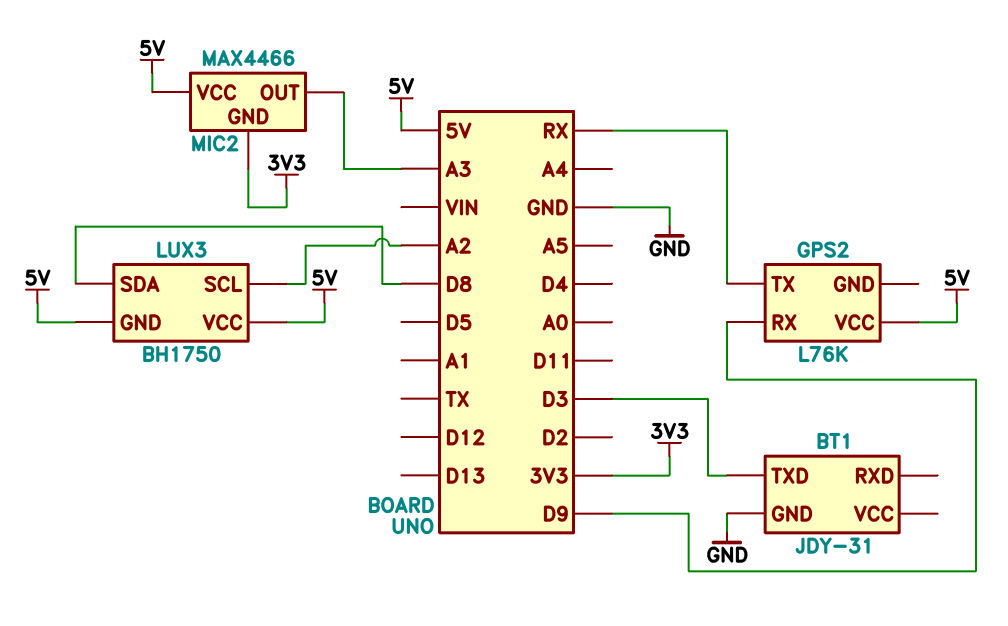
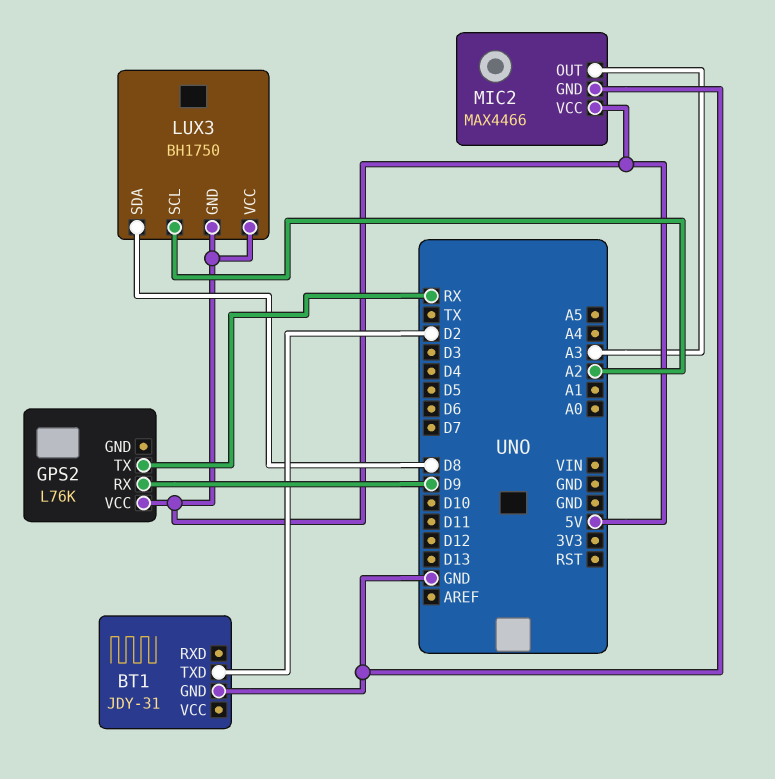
BT1 pin TXD: D3 -> D2
MIC2 pin GND: 3V3 -> GND

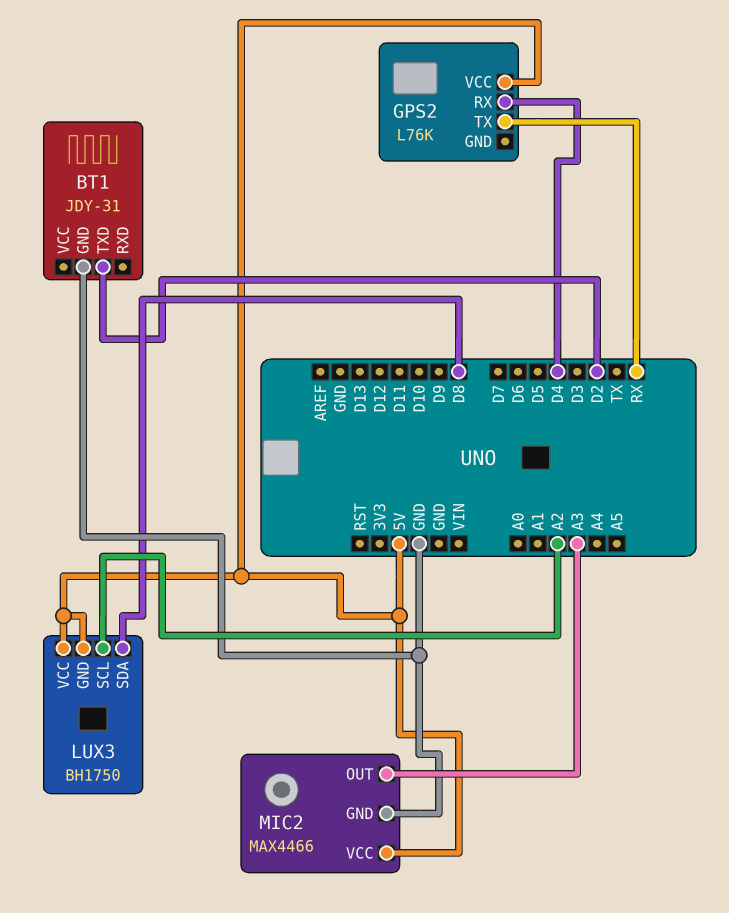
GPS2 pin RX: D9 -> D4

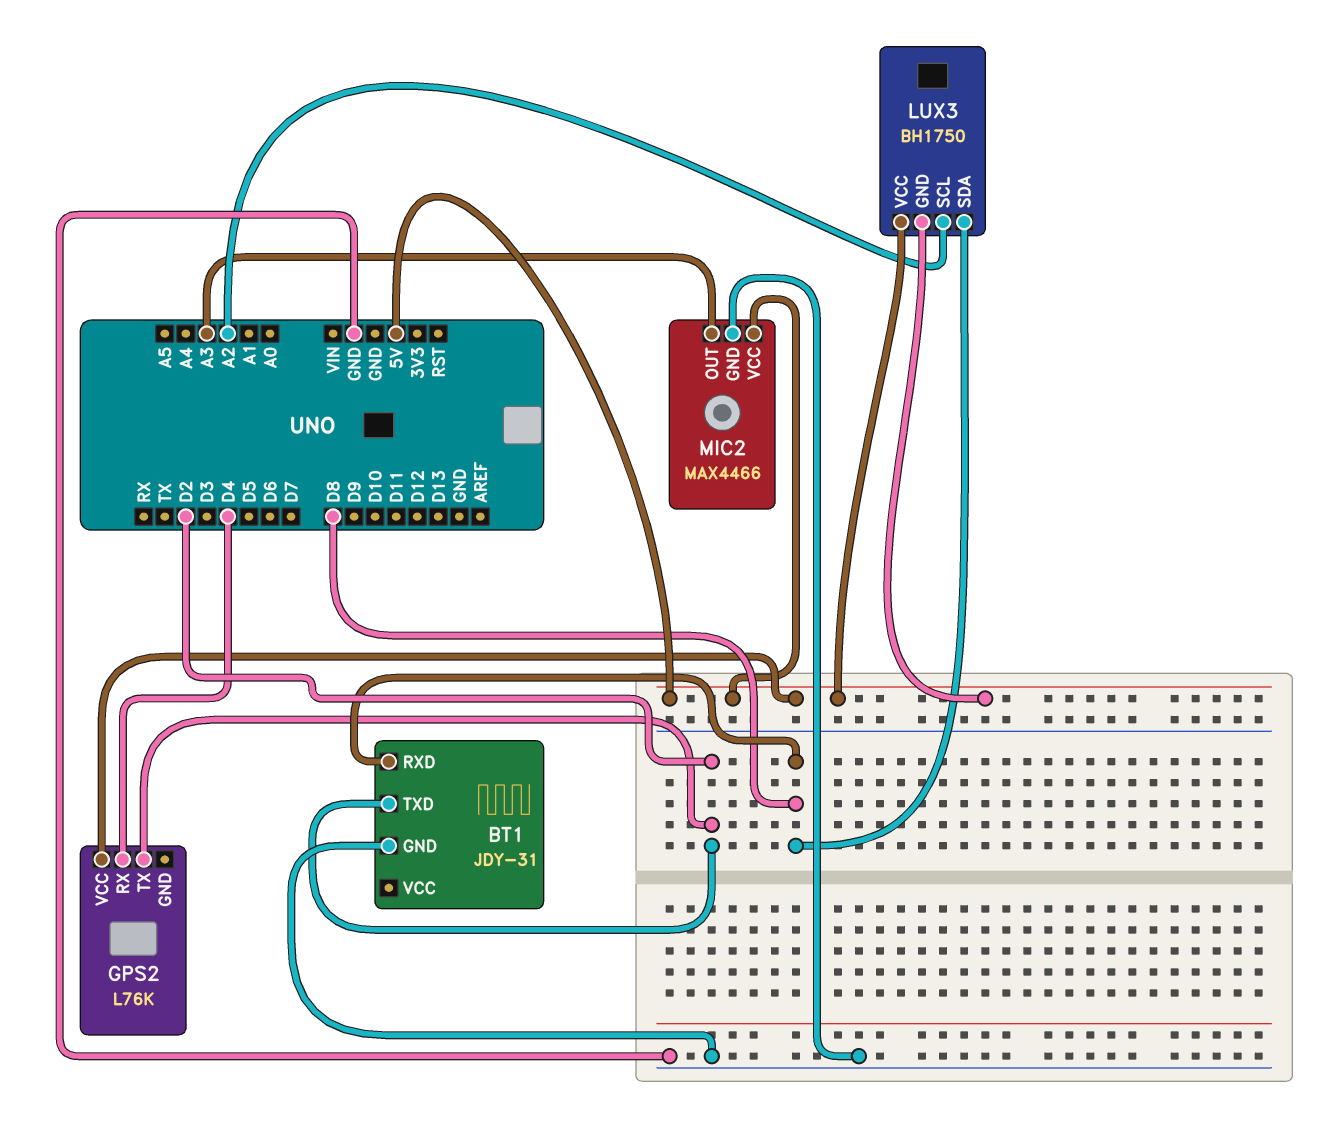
BT1 pin RXD: none -> D8
GPS2 pin TX: RX -> D2

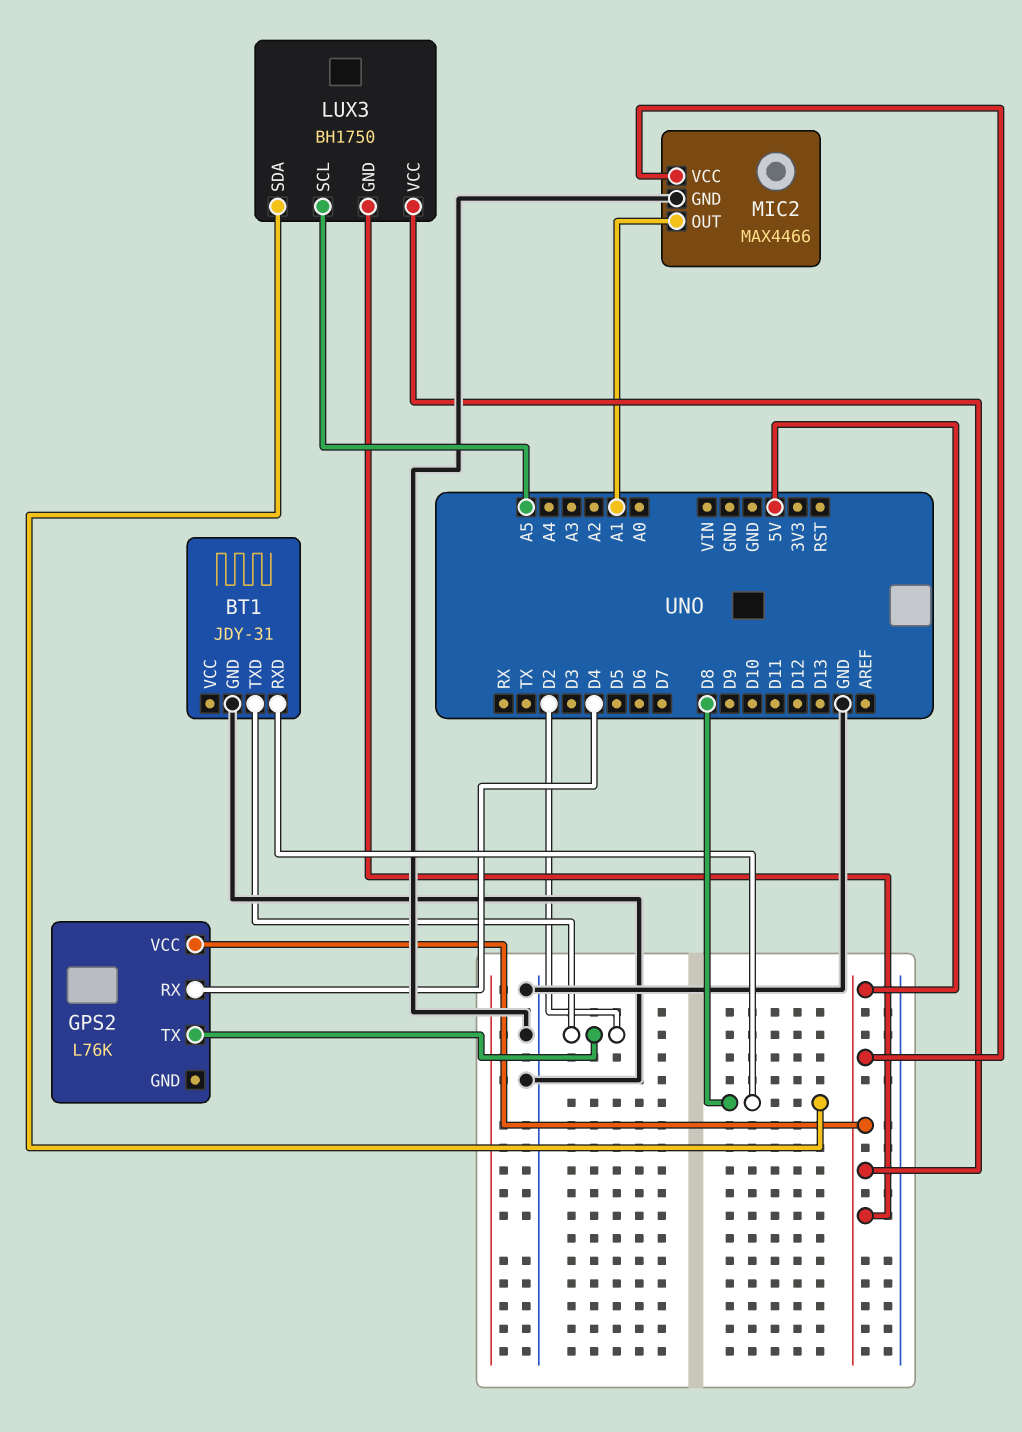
LUX3 pin SCL: A2 -> A5
MIC2 pin OUT: A3 -> A1

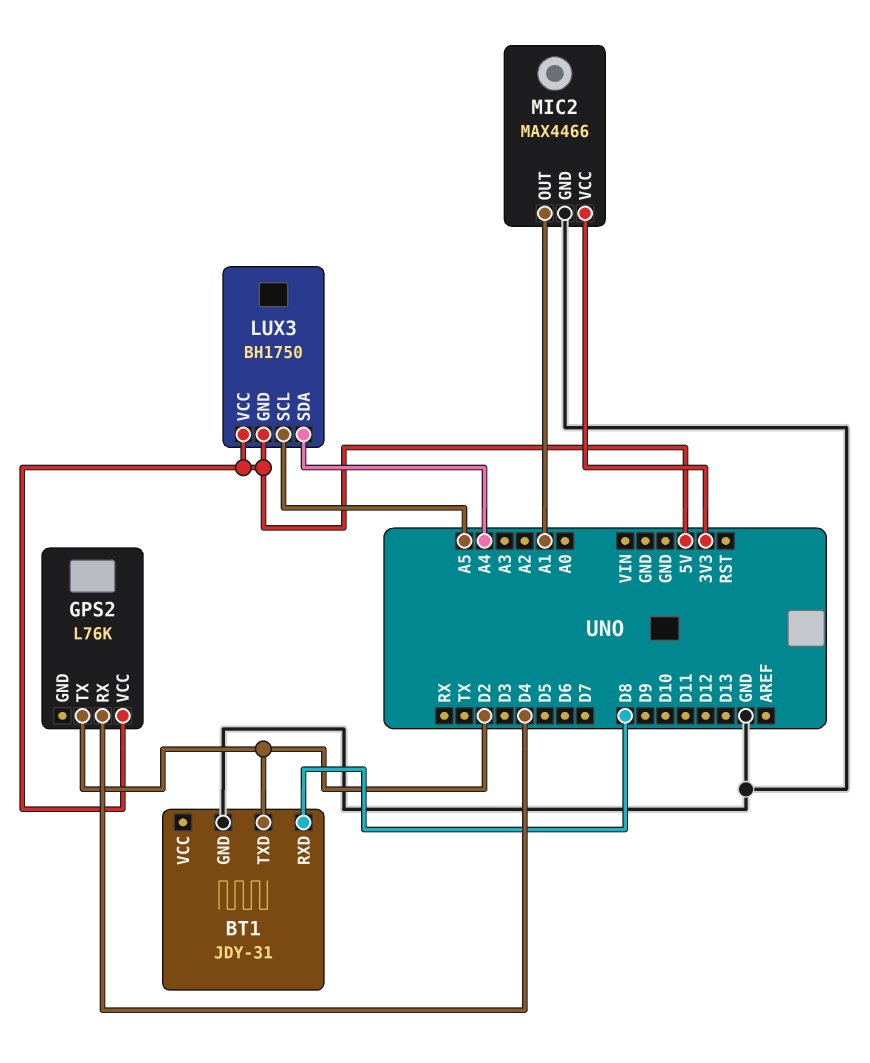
LUX3 pin SDA: D8 -> A4
MIC2 pin VCC: 5V -> 3V3

